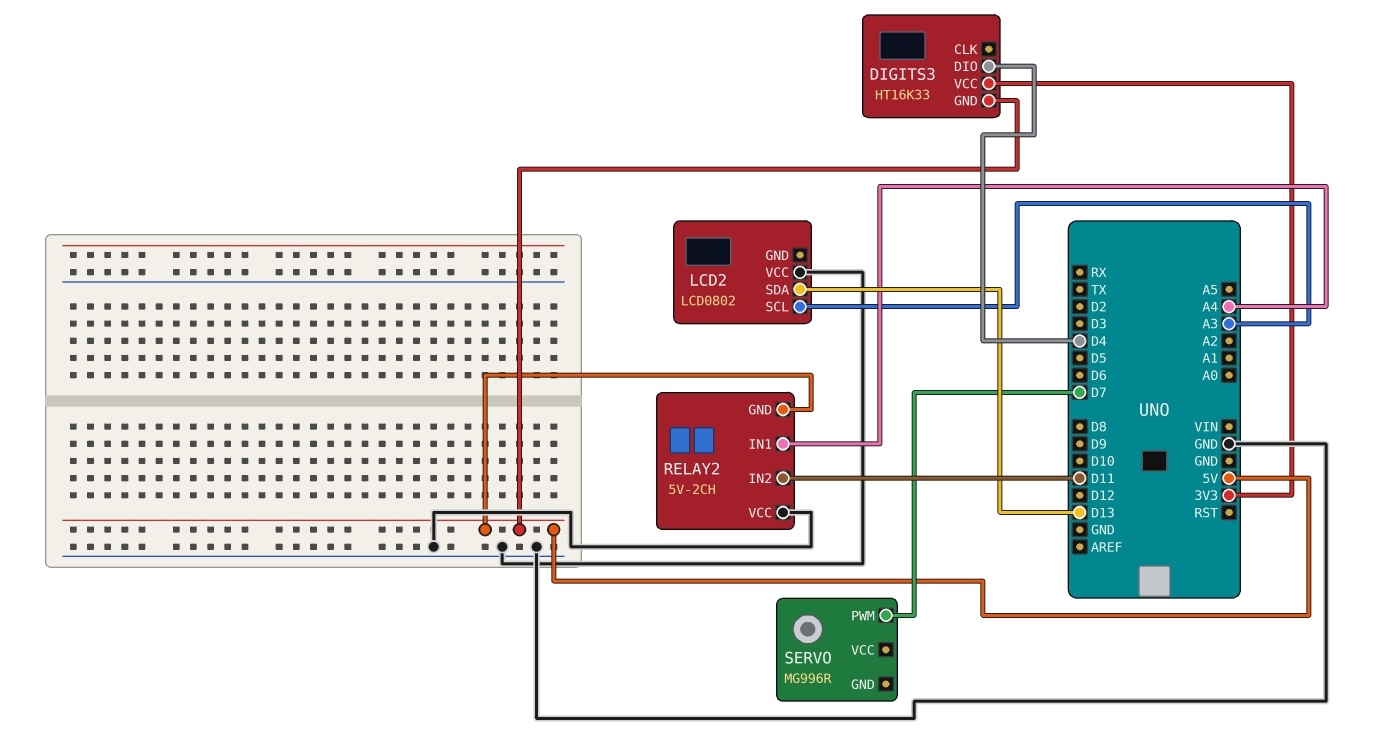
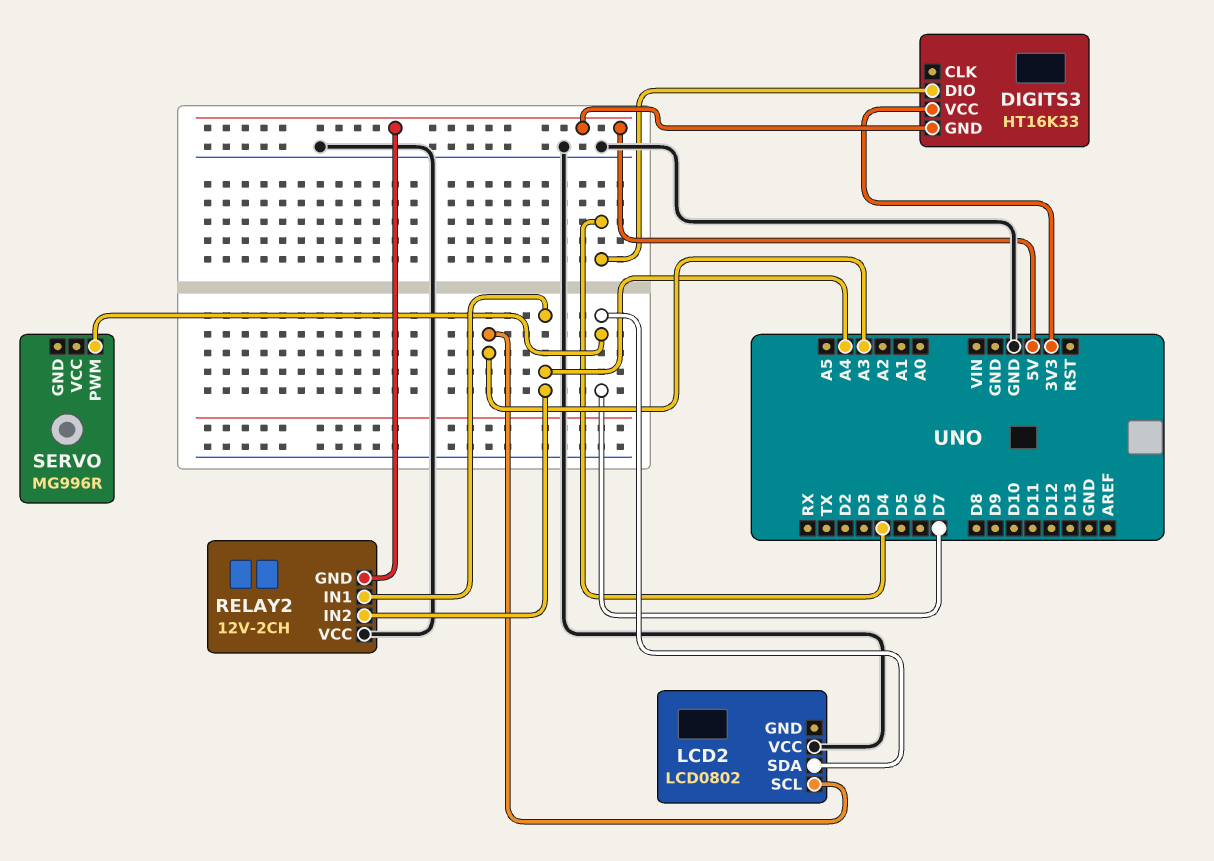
LCD2 pin SDA: D13 -> D7
RELAY2: 5V-2CH -> 12V-2CH
RELAY2 pin IN2: D11 -> A4

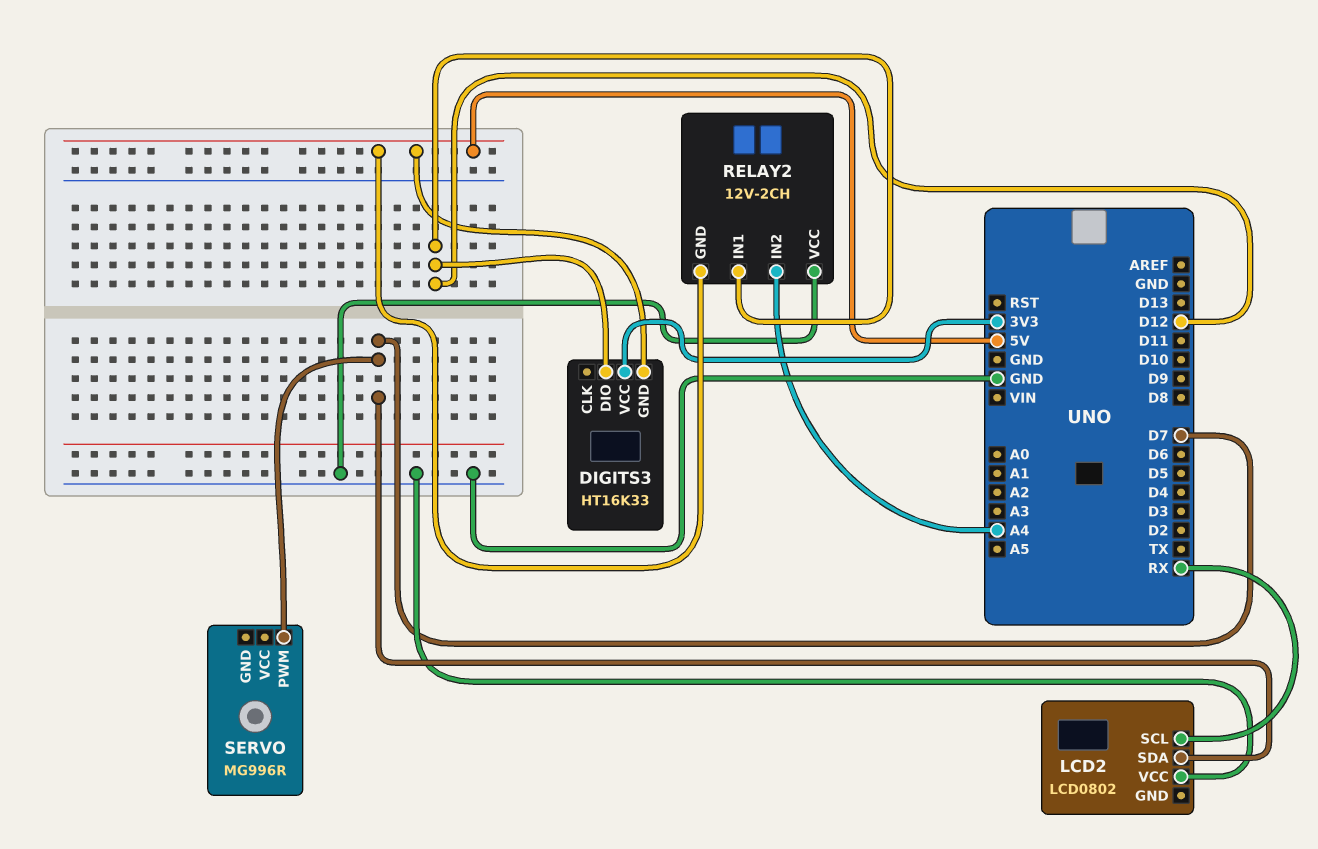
DIGITS3 pin DIO: D4 -> D12
LCD2 pin SCL: A3 -> RX
RELAY2 pin IN1: A4 -> D12

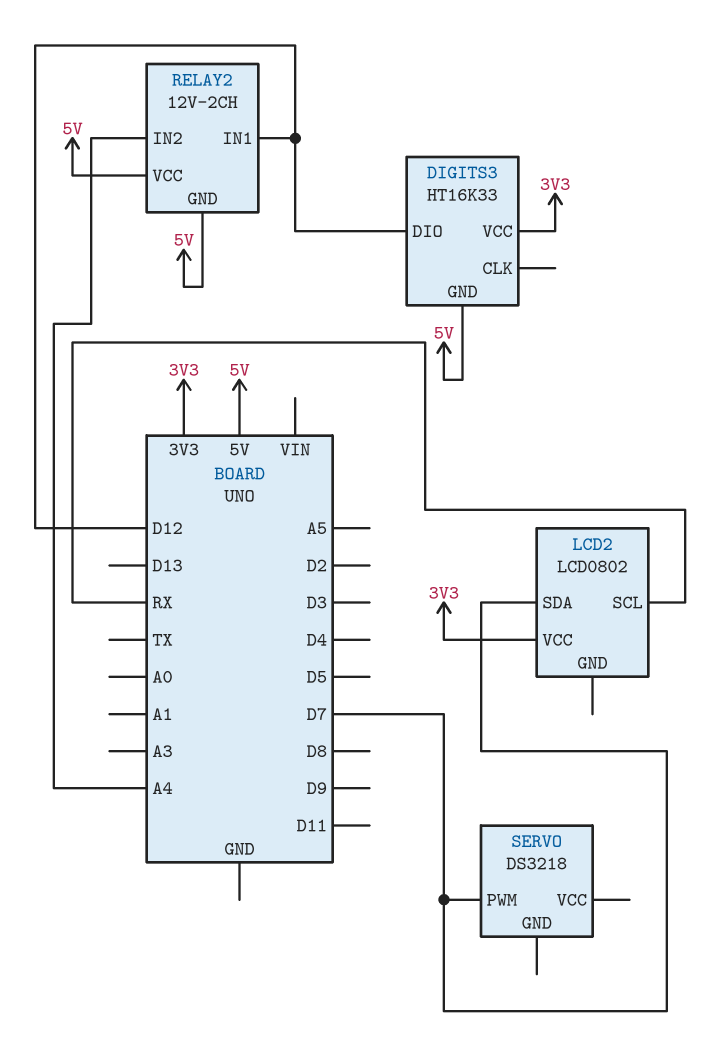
LCD2 pin VCC: GND -> 3V3
RELAY2 pin VCC: GND -> 5V
SERVO: MG996R -> DS3218

